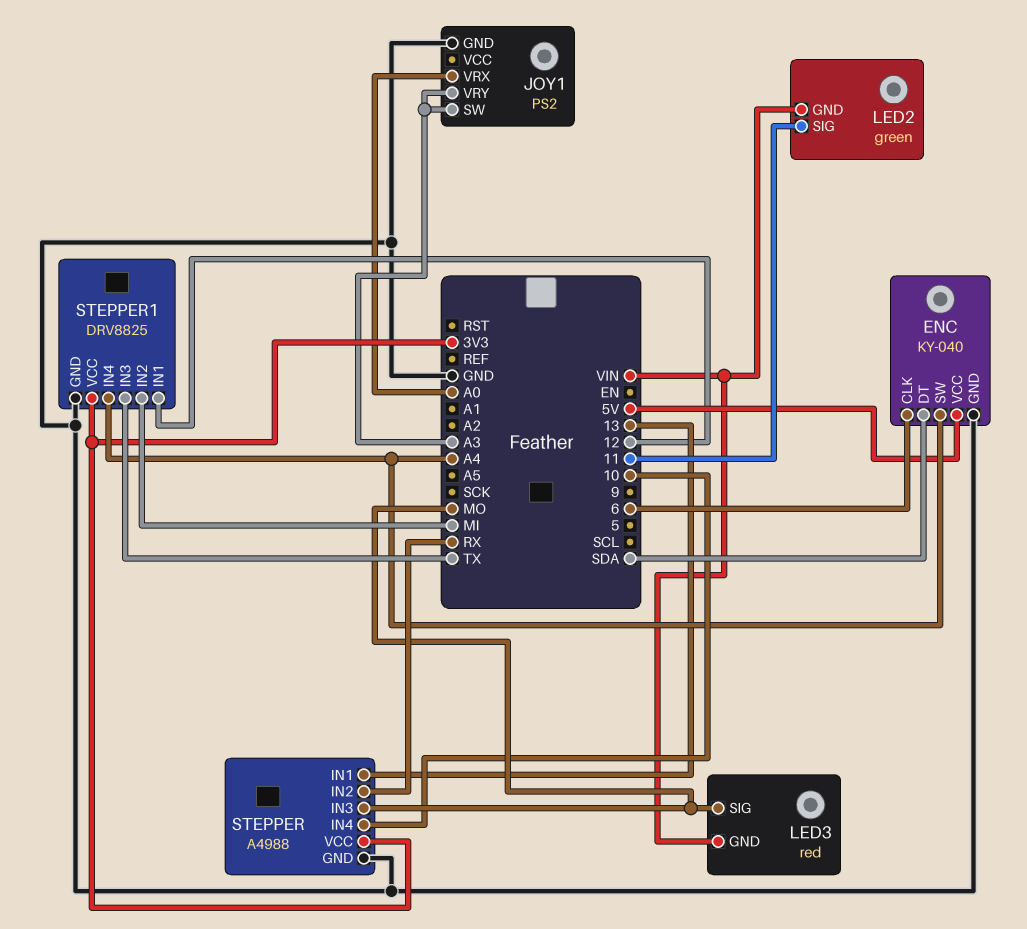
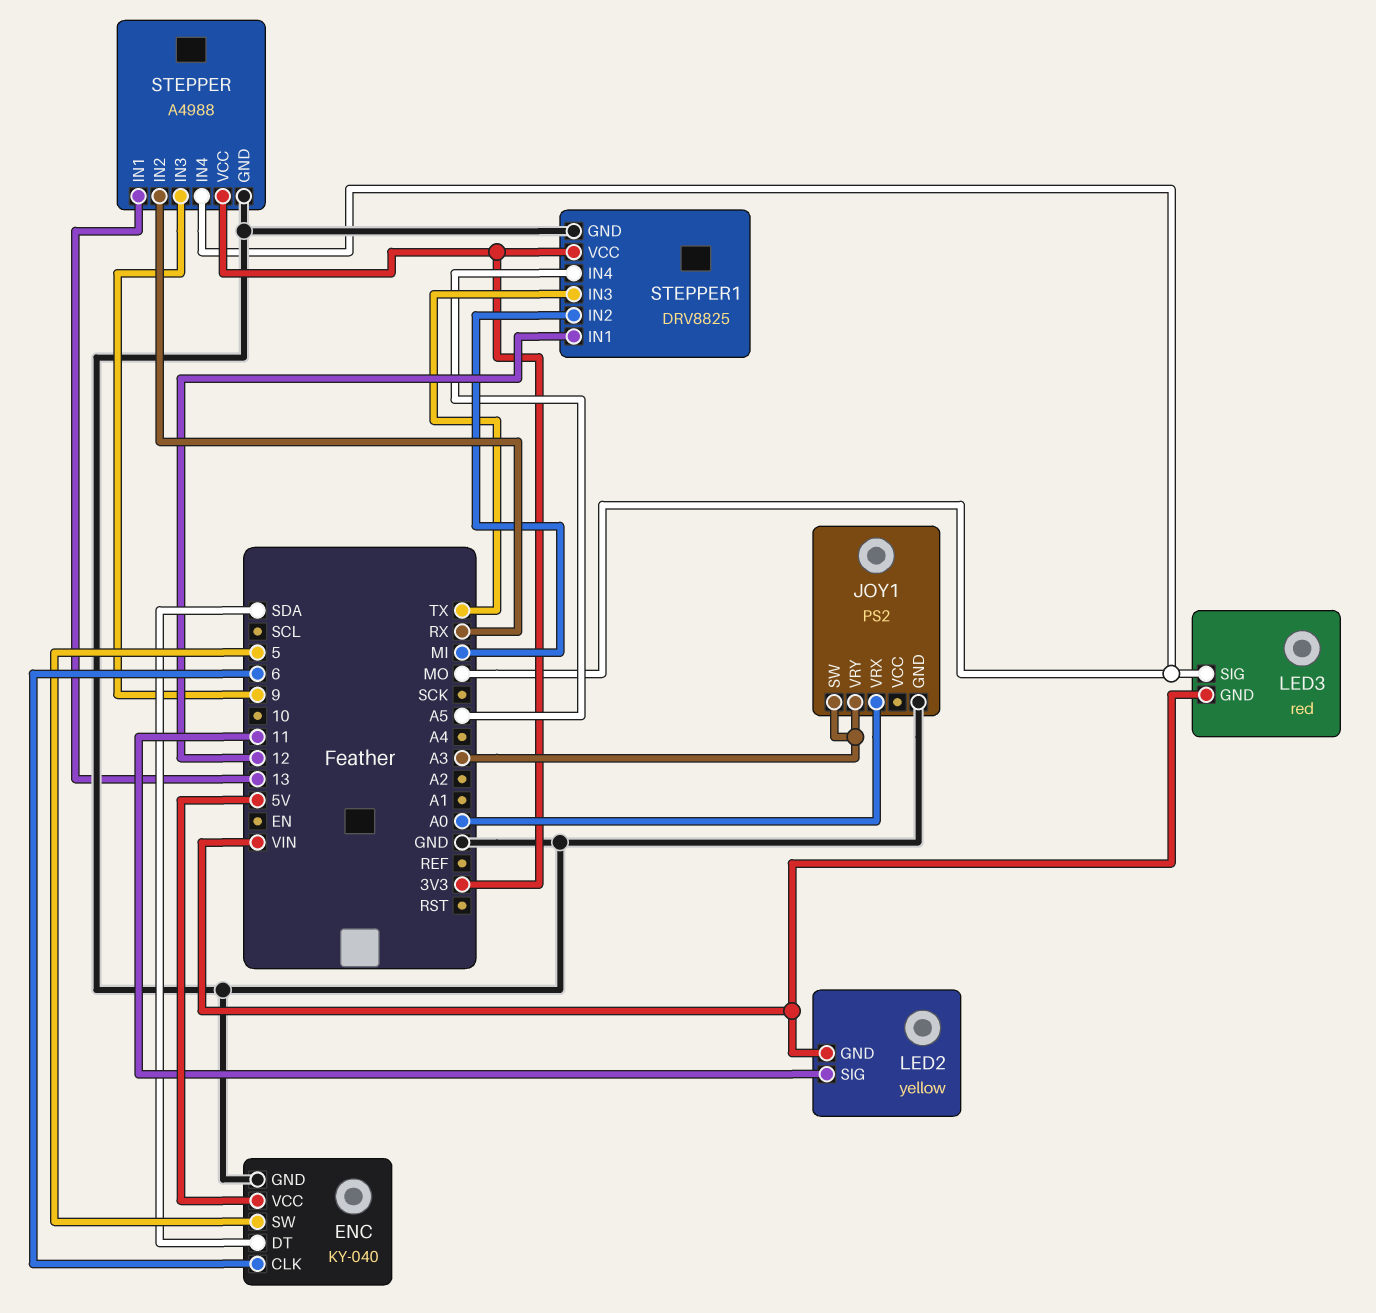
ENC pin SW: A4 -> 5
LED2: green -> yellow
STEPPER pin IN3: MO -> 9
STEPPER pin IN4: 10 -> MO
STEPPER1 pin IN4: A4 -> A5

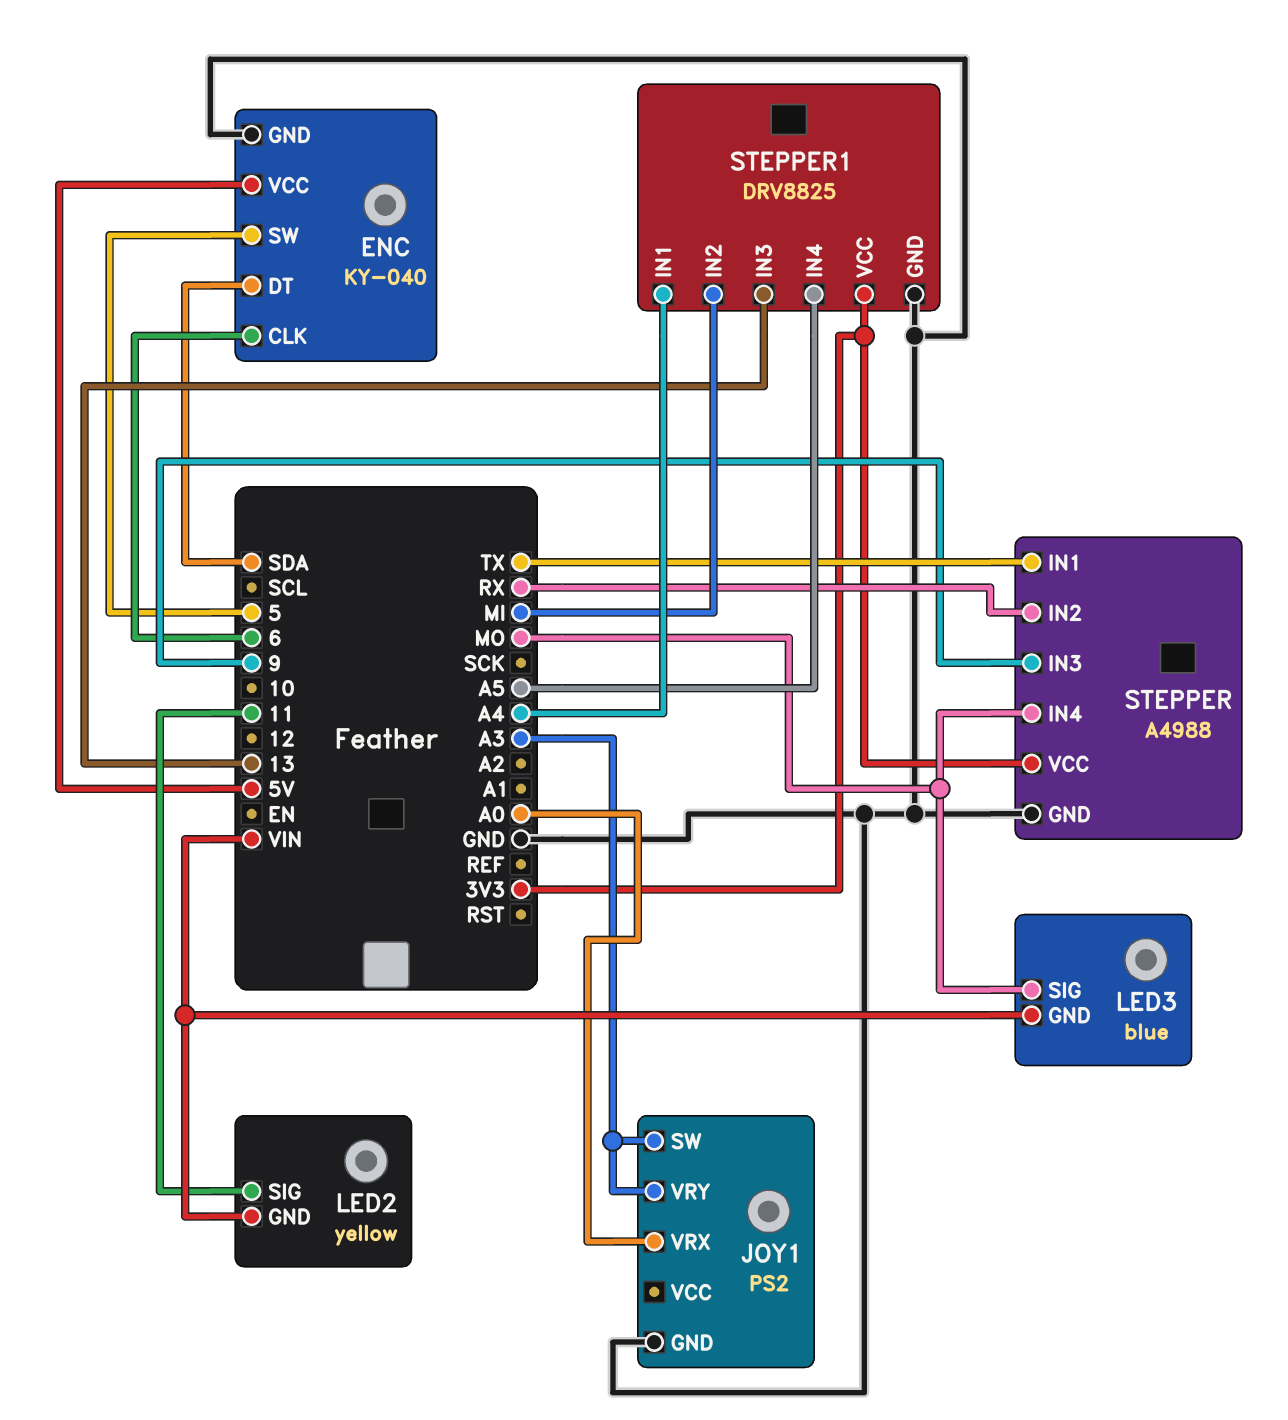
LED3: red -> blue
STEPPER pin IN1: 13 -> TX
STEPPER1 pin IN1: 12 -> A4
STEPPER1 pin IN3: TX -> 13

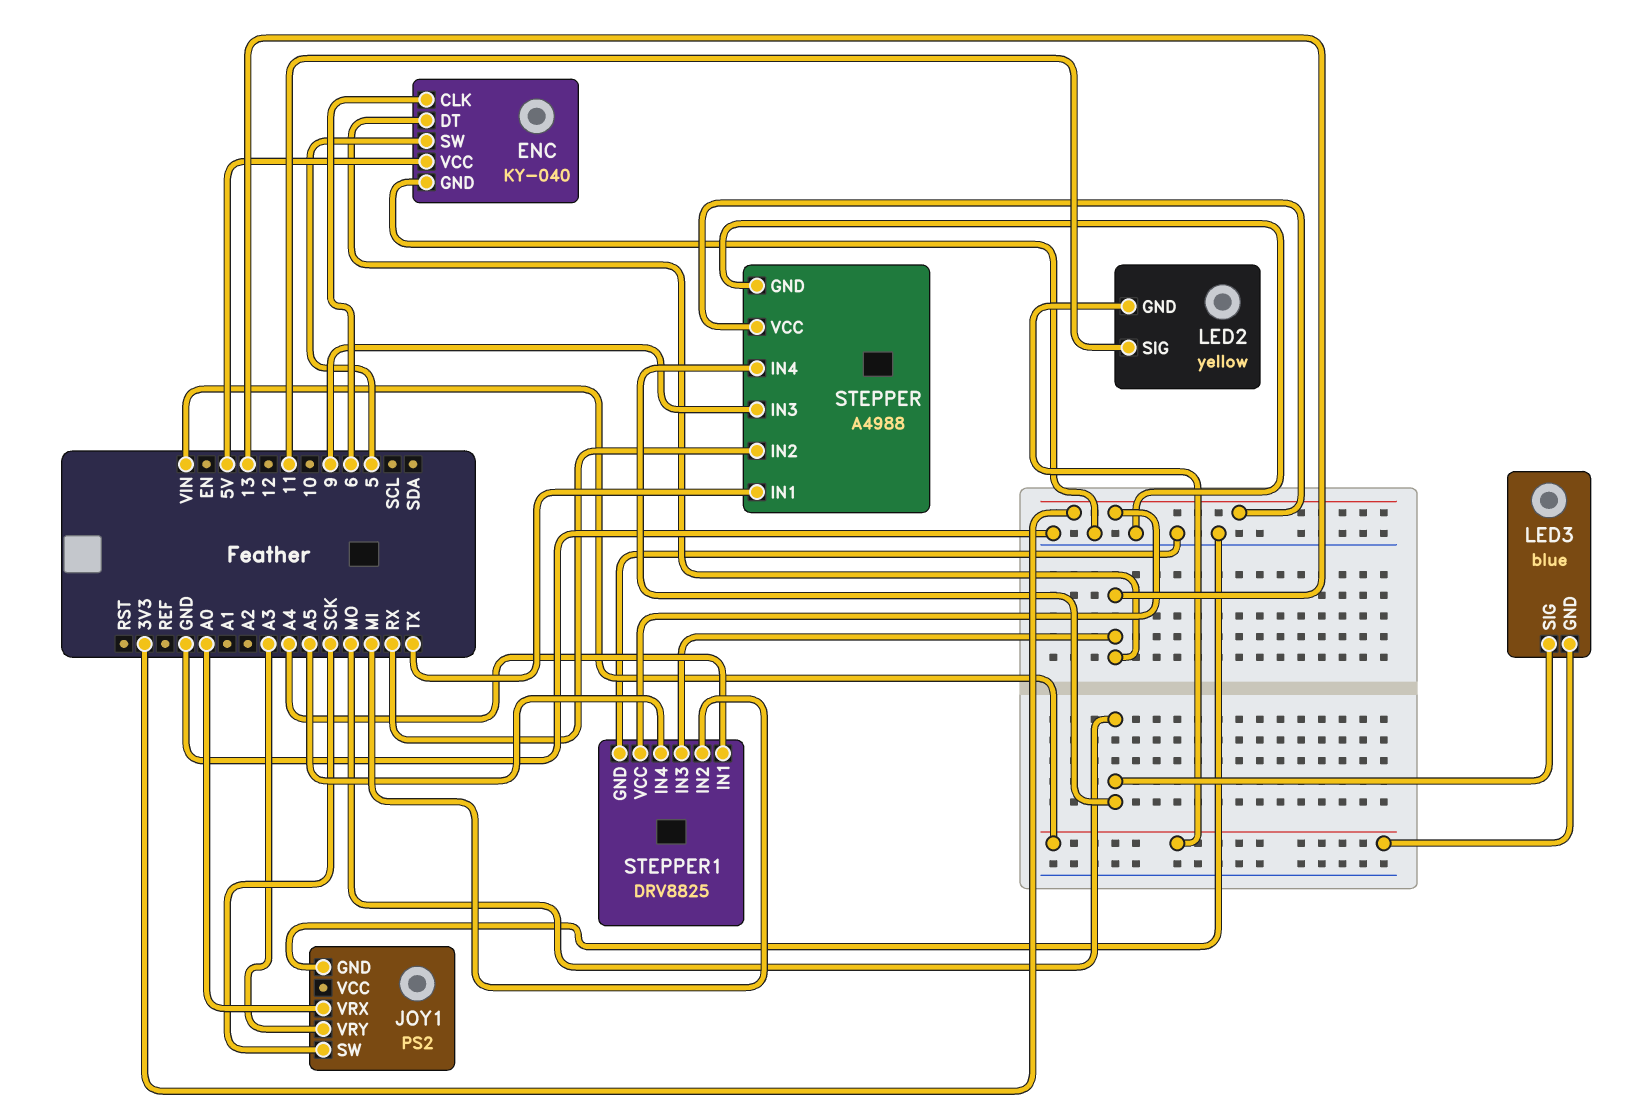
ENC pin DT: SDA -> 13
JOY1 pin SW: A3 -> SCK

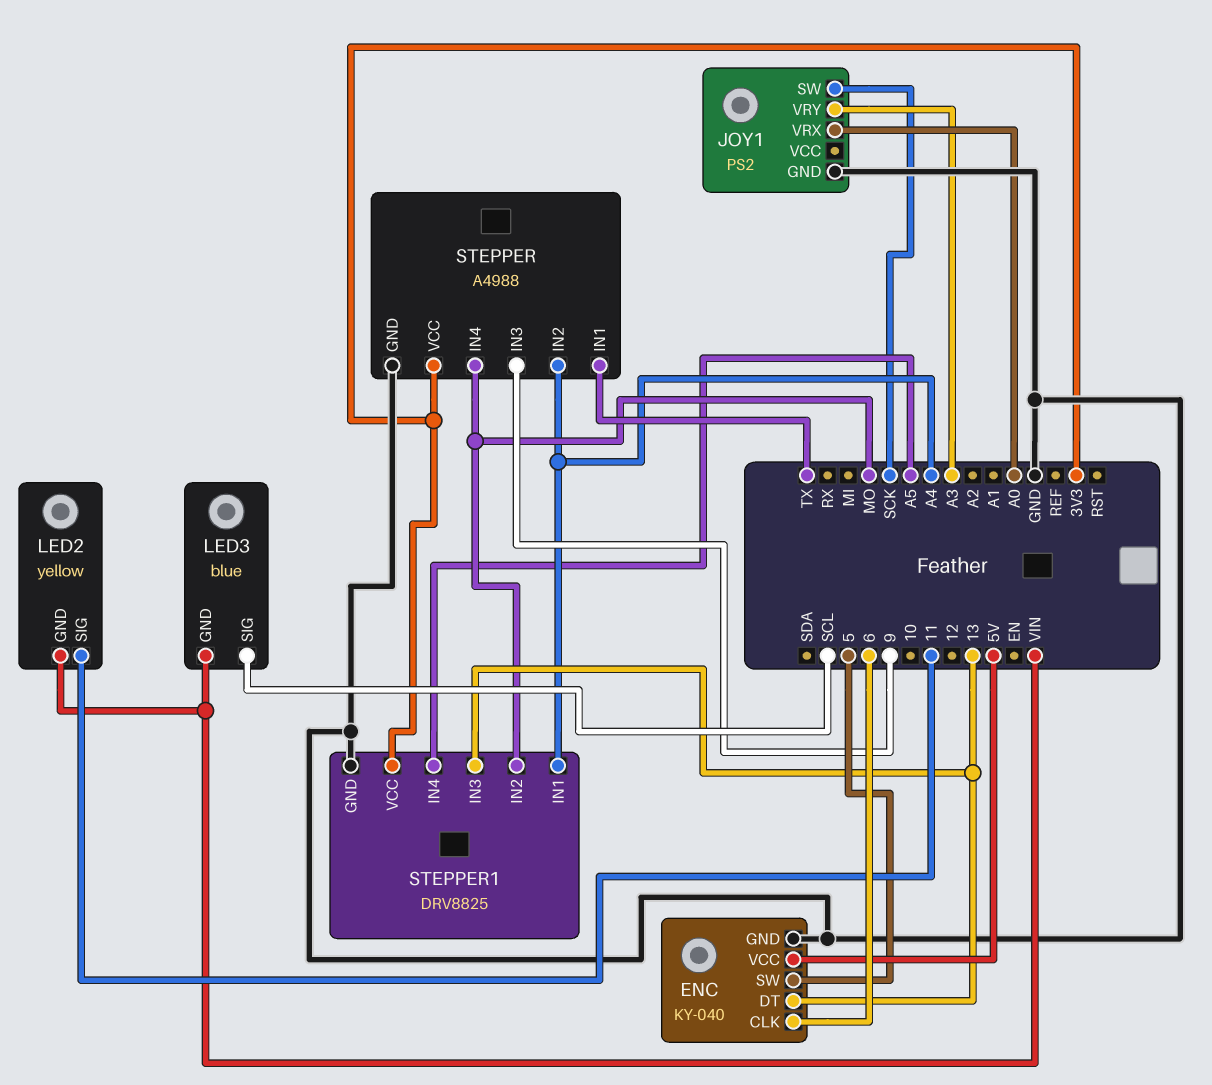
LED3 pin SIG: MO -> SCL
STEPPER pin IN2: RX -> A4
STEPPER1 pin IN2: MI -> MO

